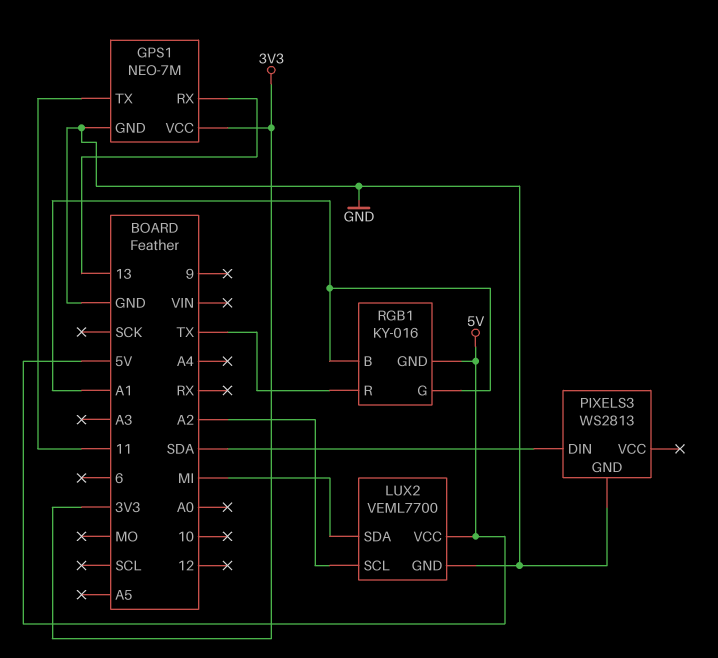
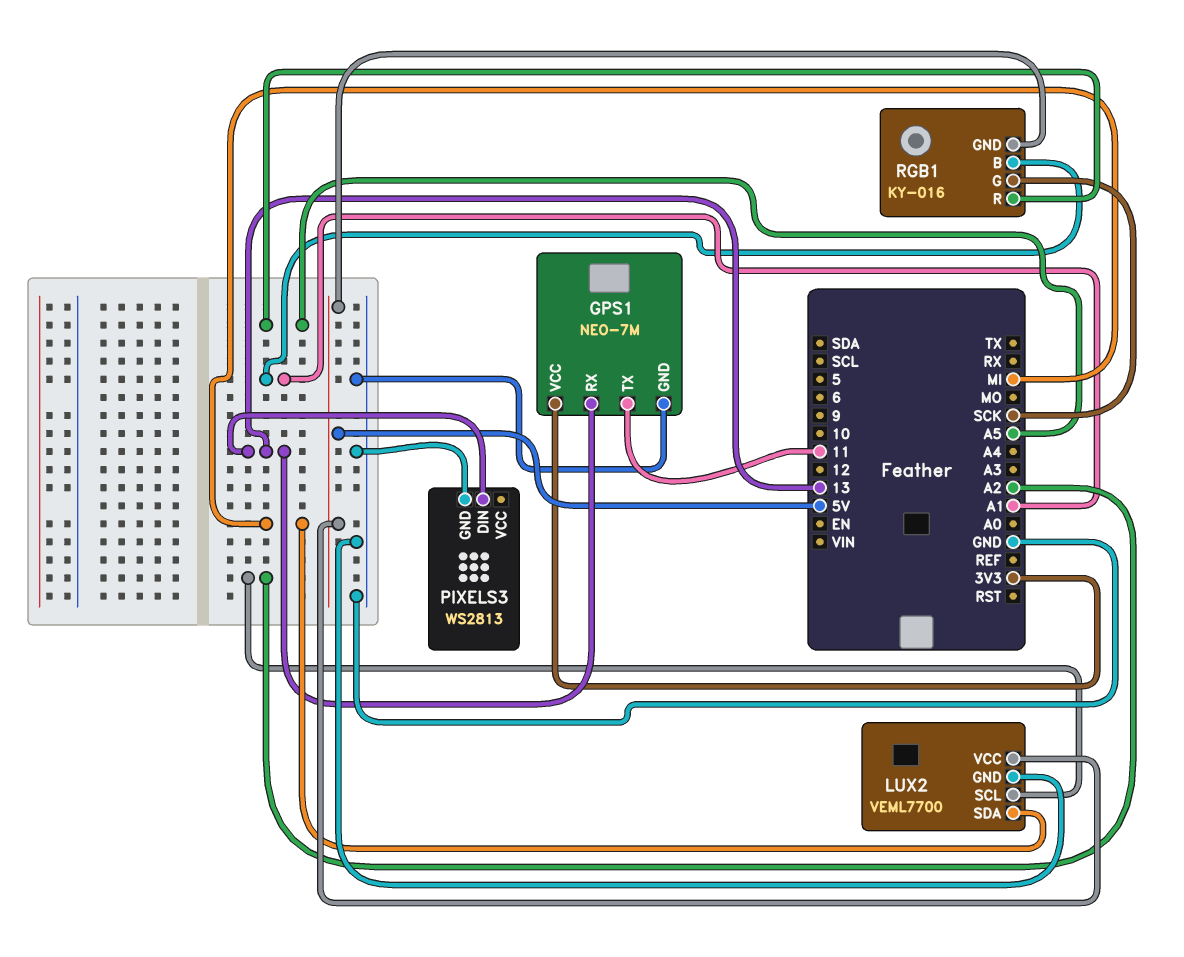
PIXELS3 pin DIN: SDA -> 13
RGB1 pin G: A1 -> SCK
RGB1 pin R: TX -> A5

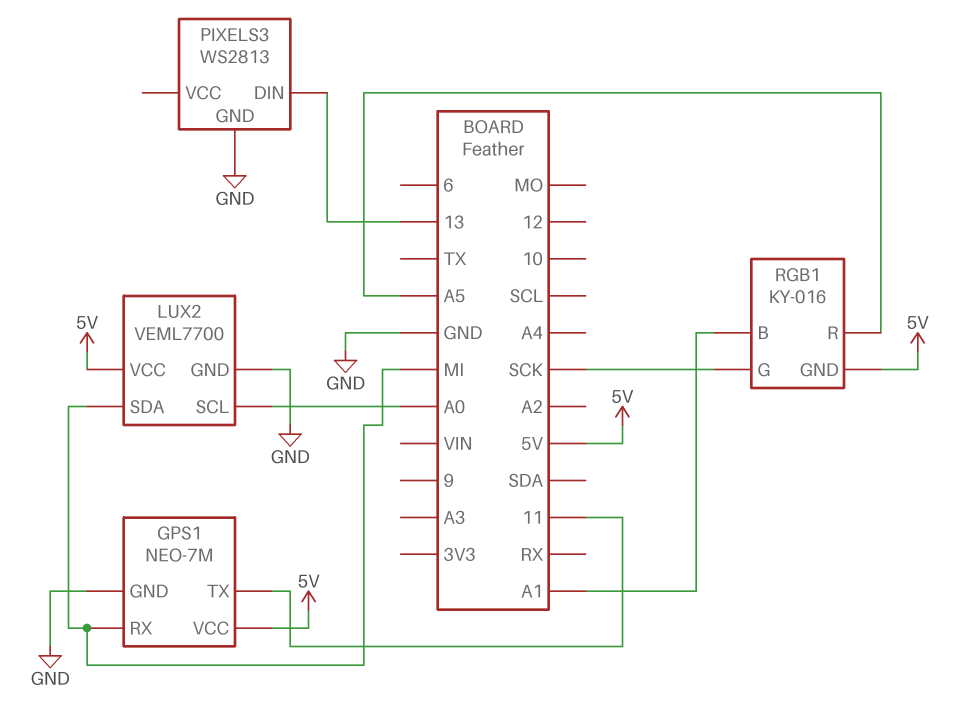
GPS1 pin RX: 13 -> MI
GPS1 pin VCC: 3V3 -> 5V
LUX2 pin SCL: A2 -> A0

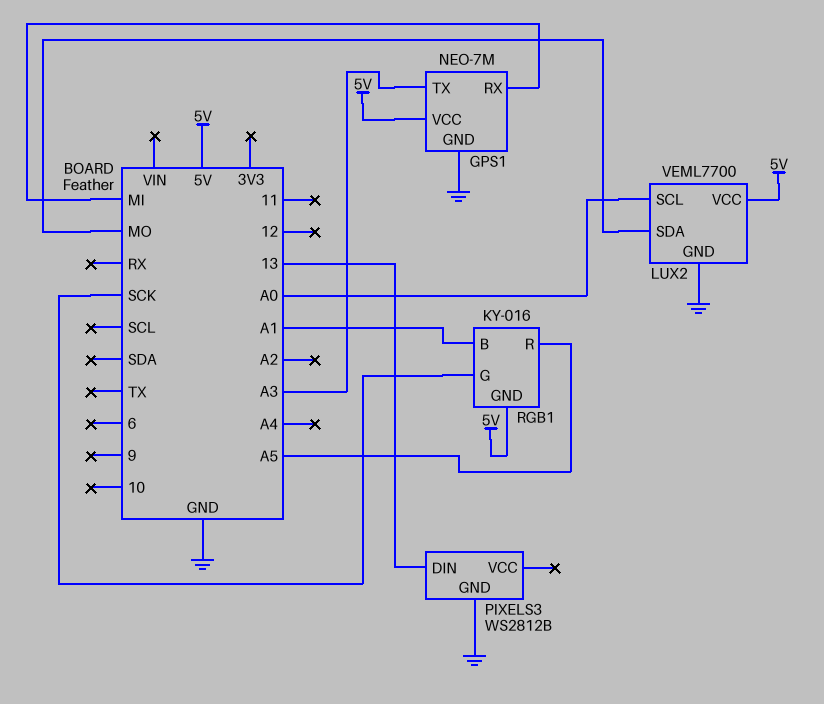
GPS1 pin TX: 11 -> A3
LUX2 pin SDA: MI -> MO
PIXELS3: WS2813 -> WS2812B

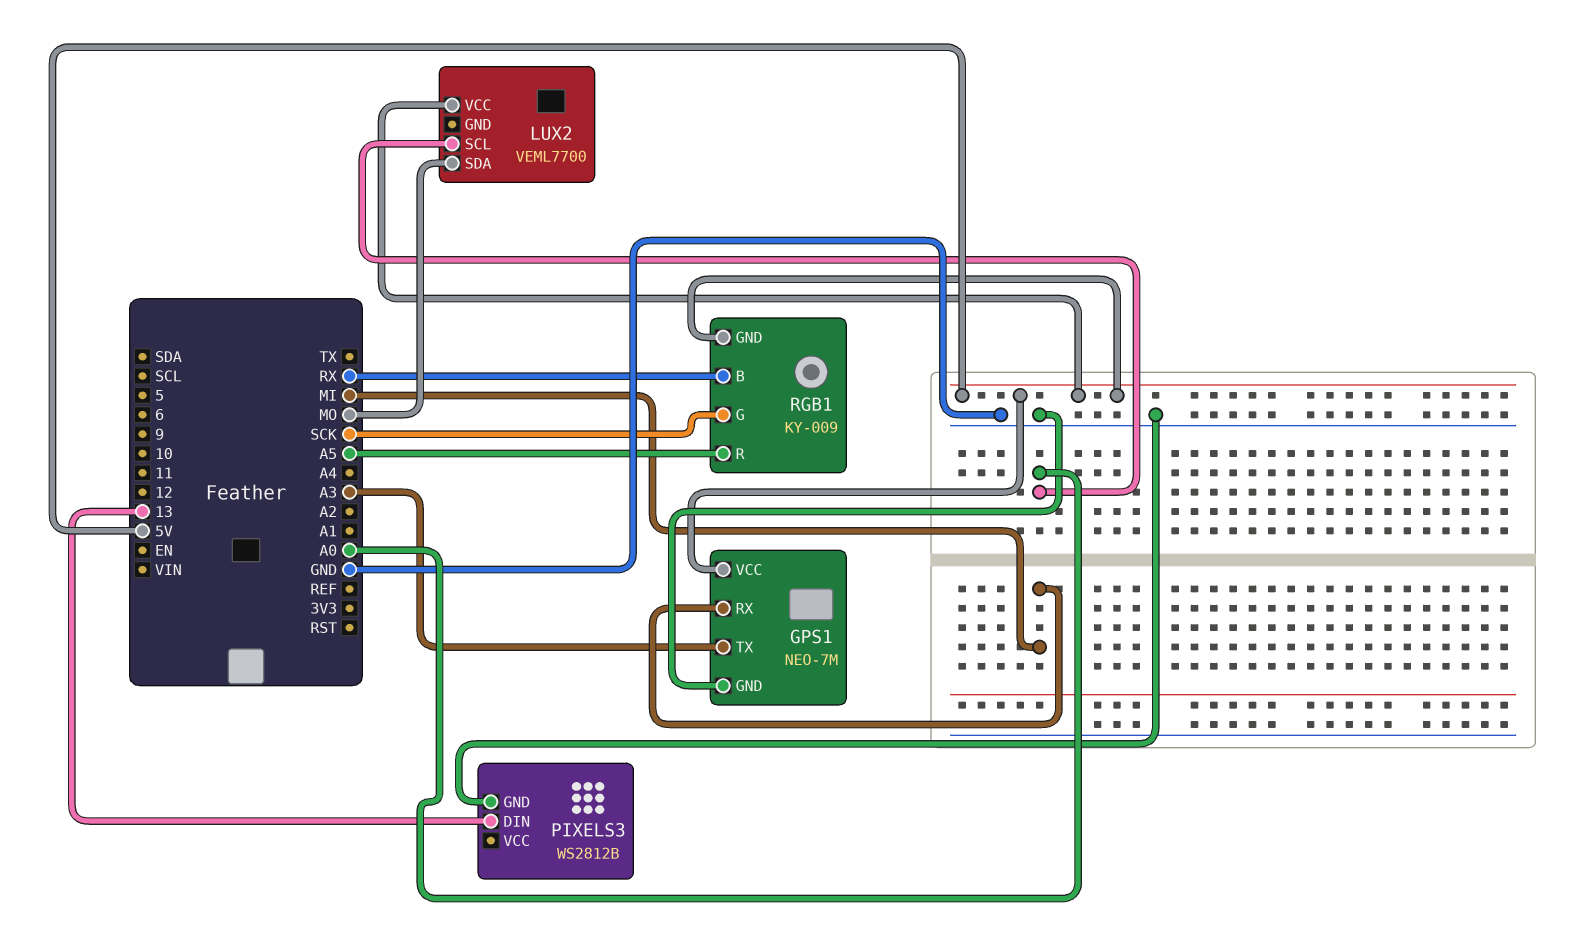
LUX2 pin GND: GND -> none
RGB1: KY-016 -> KY-009
RGB1 pin B: A1 -> RX

